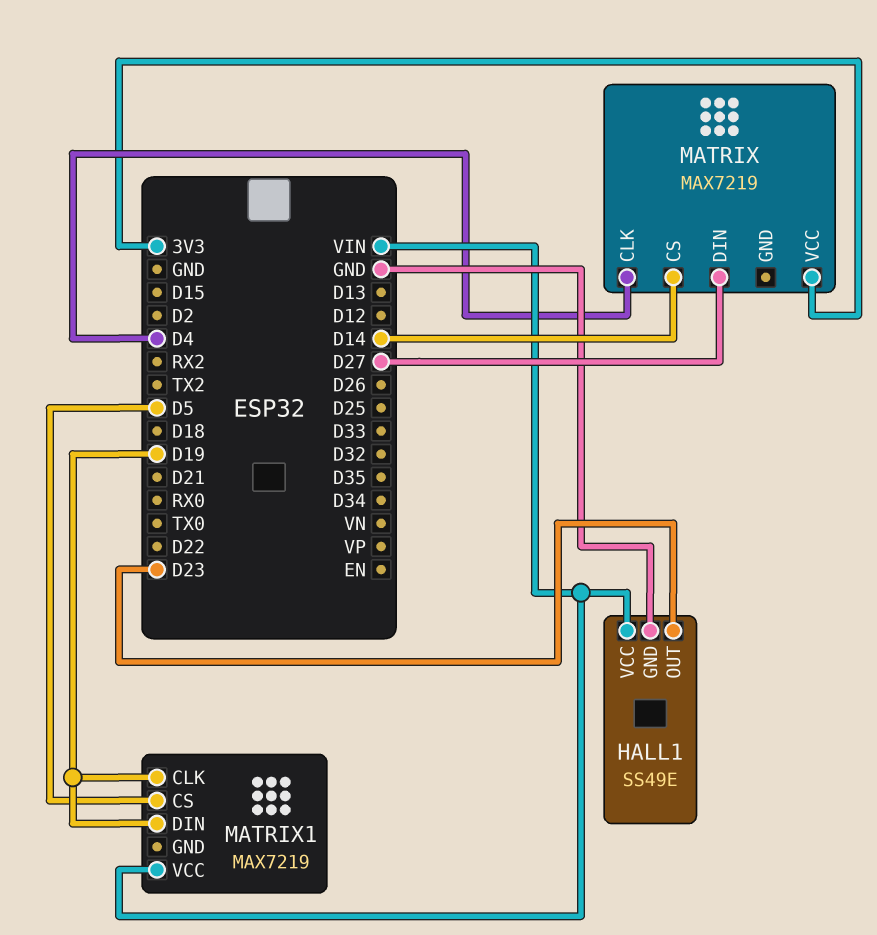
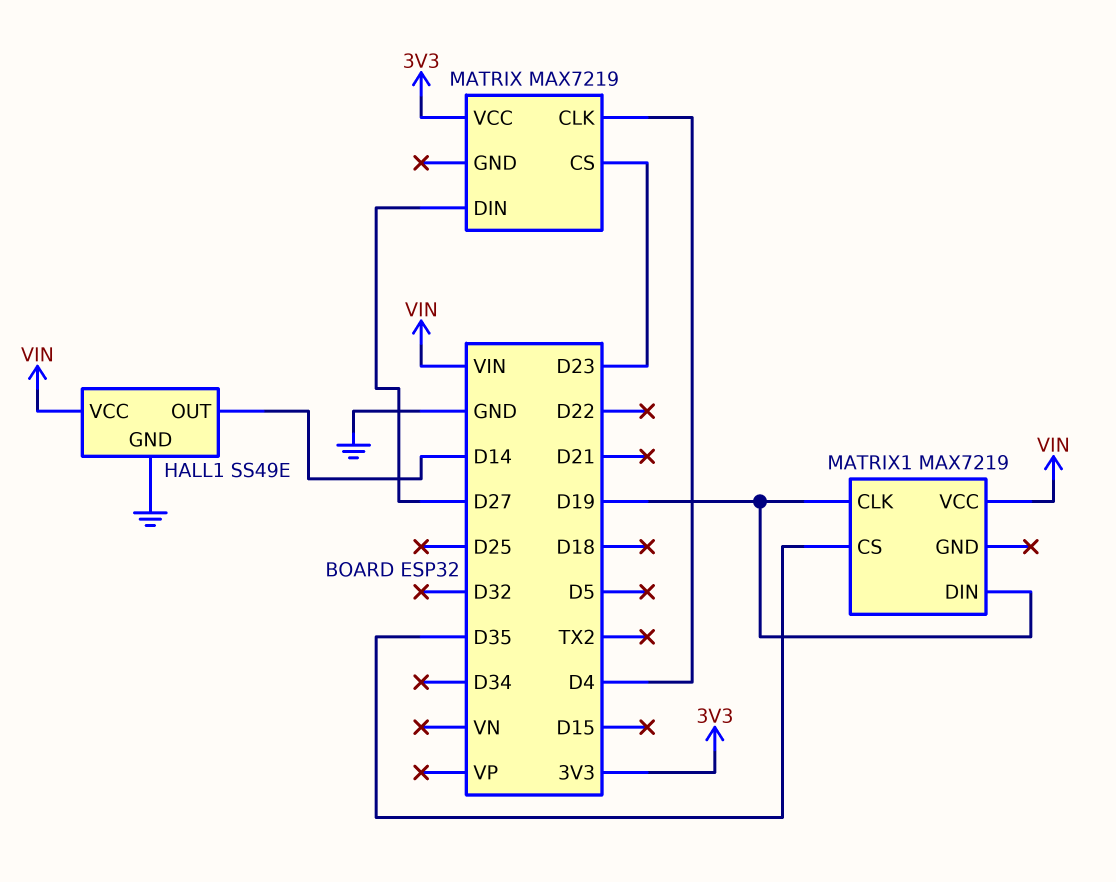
HALL1 pin OUT: D23 -> D14
MATRIX pin CS: D14 -> D23
MATRIX1 pin CS: D5 -> D35

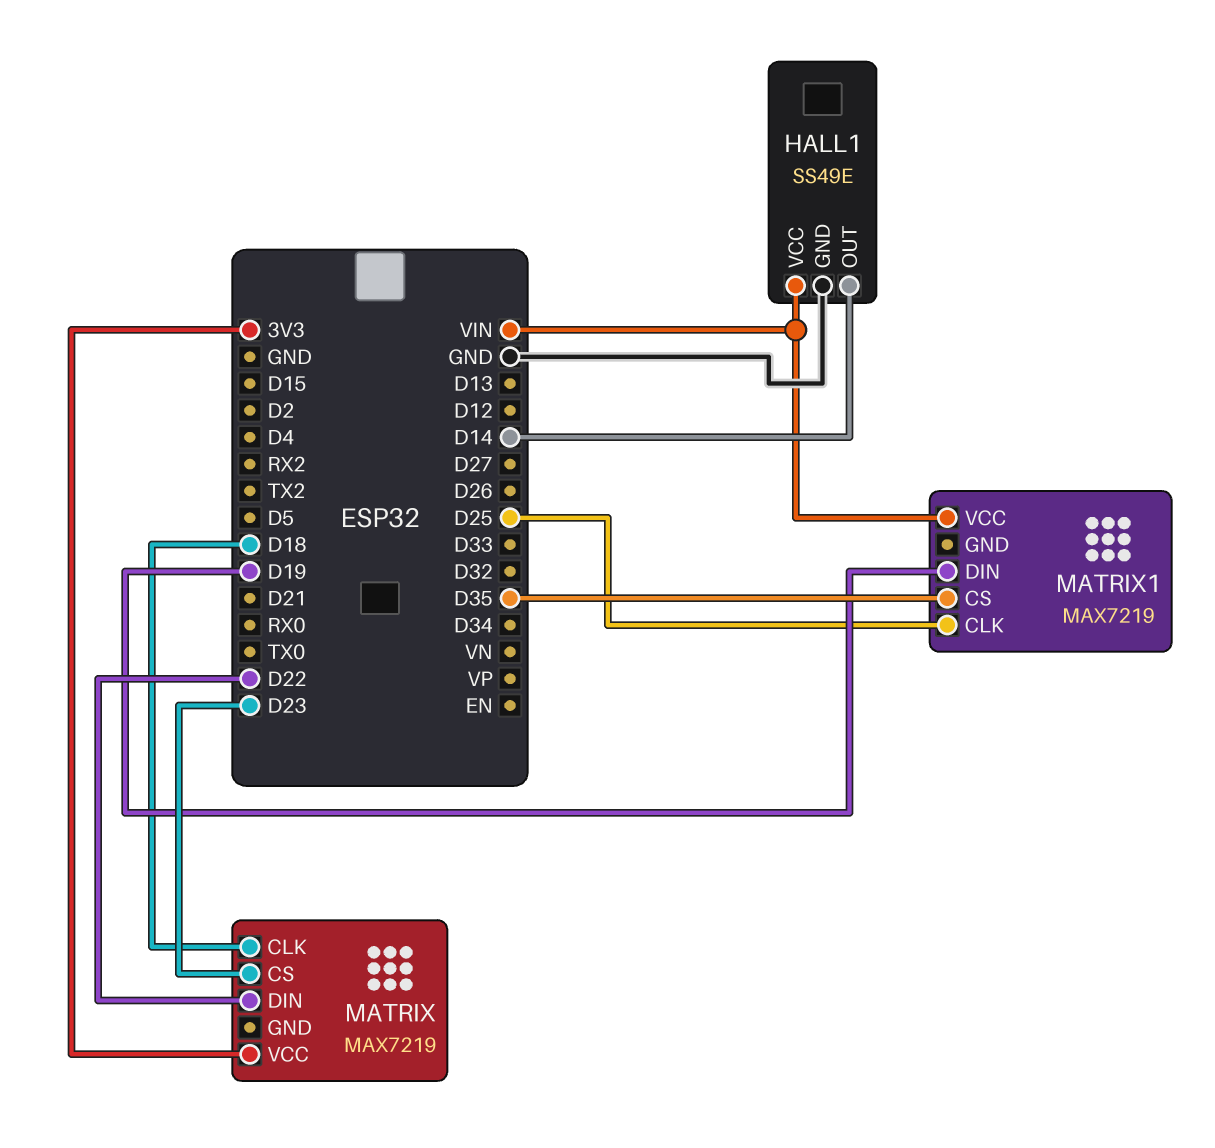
MATRIX pin CLK: D4 -> D18
MATRIX pin DIN: D27 -> D22
MATRIX1 pin CLK: D19 -> D25

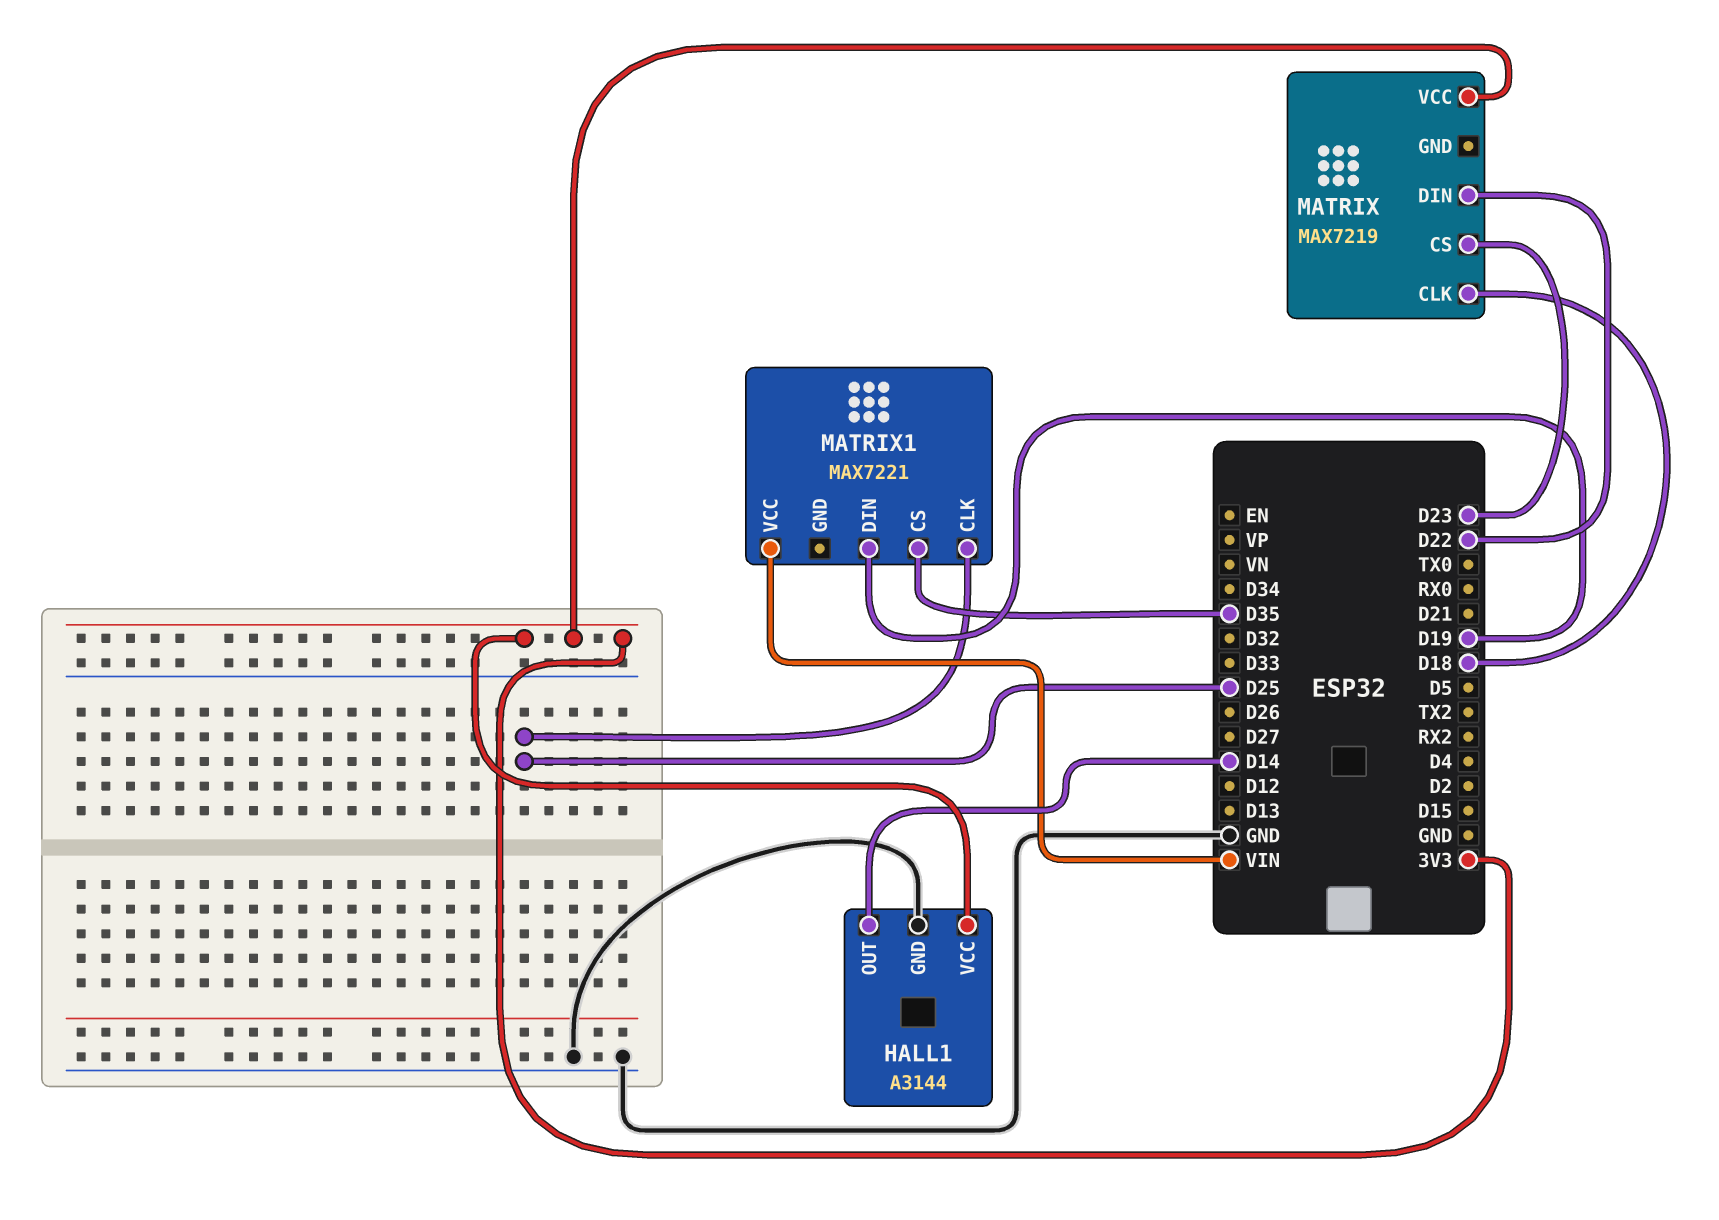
HALL1: SS49E -> A3144
HALL1 pin VCC: VIN -> 3V3
MATRIX1: MAX7219 -> MAX7221

